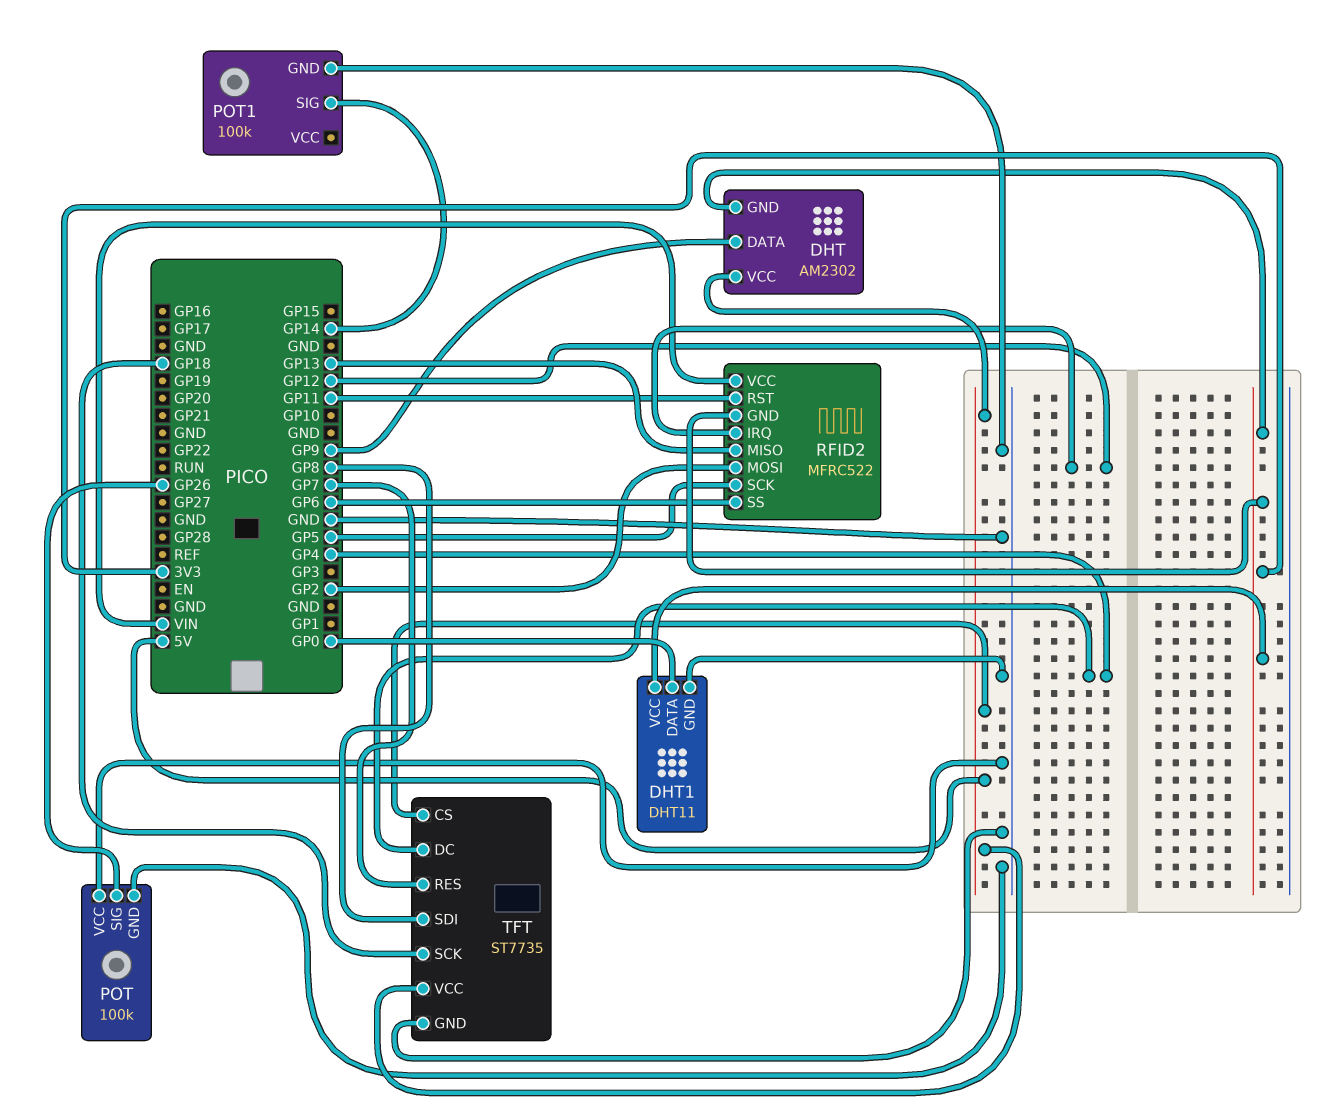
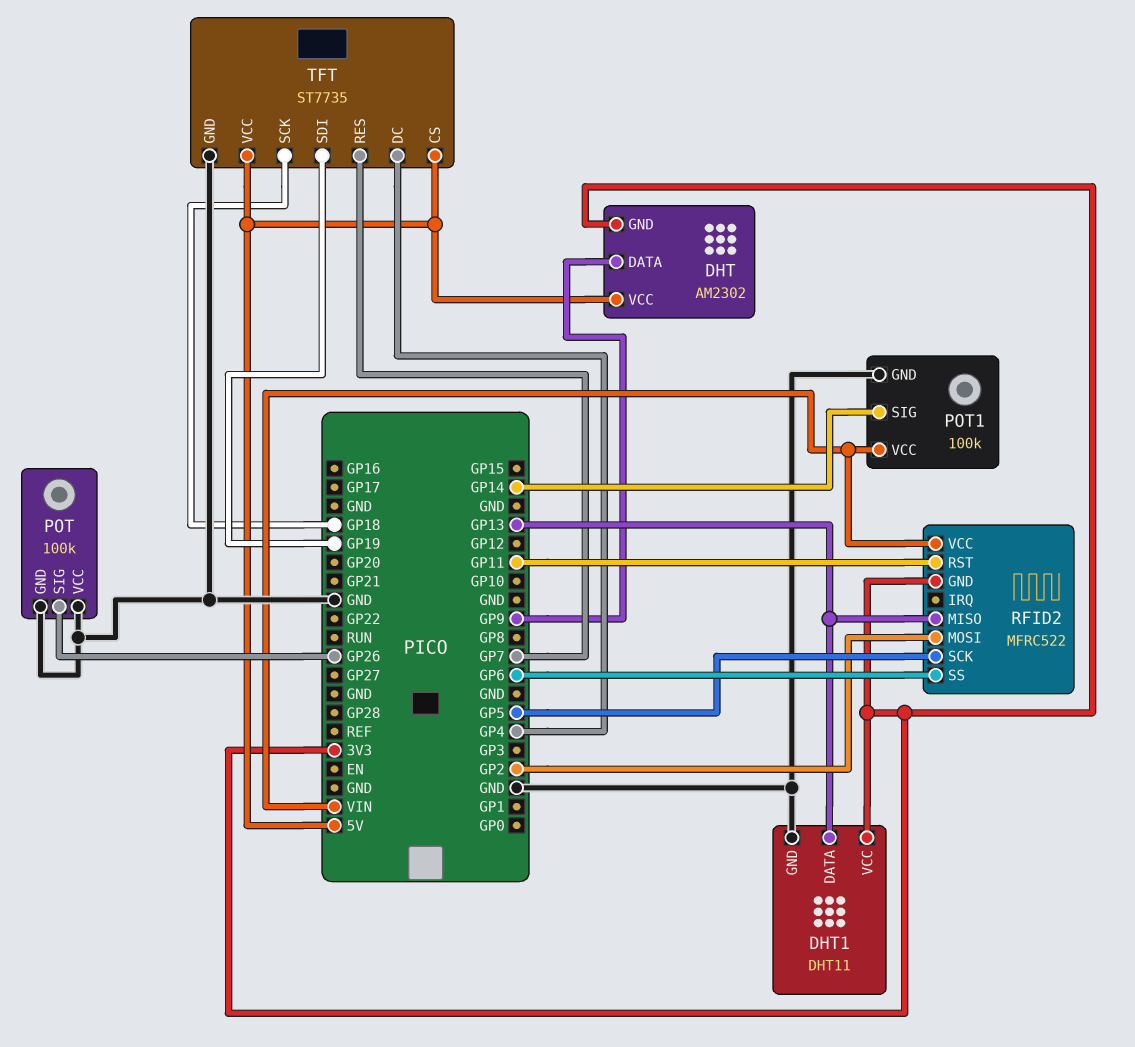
DHT1 pin DATA: GP0 -> GP13
POT1 pin VCC: none -> VIN
RFID2 pin IRQ: GP12 -> none
TFT pin SDI: GP8 -> GP19

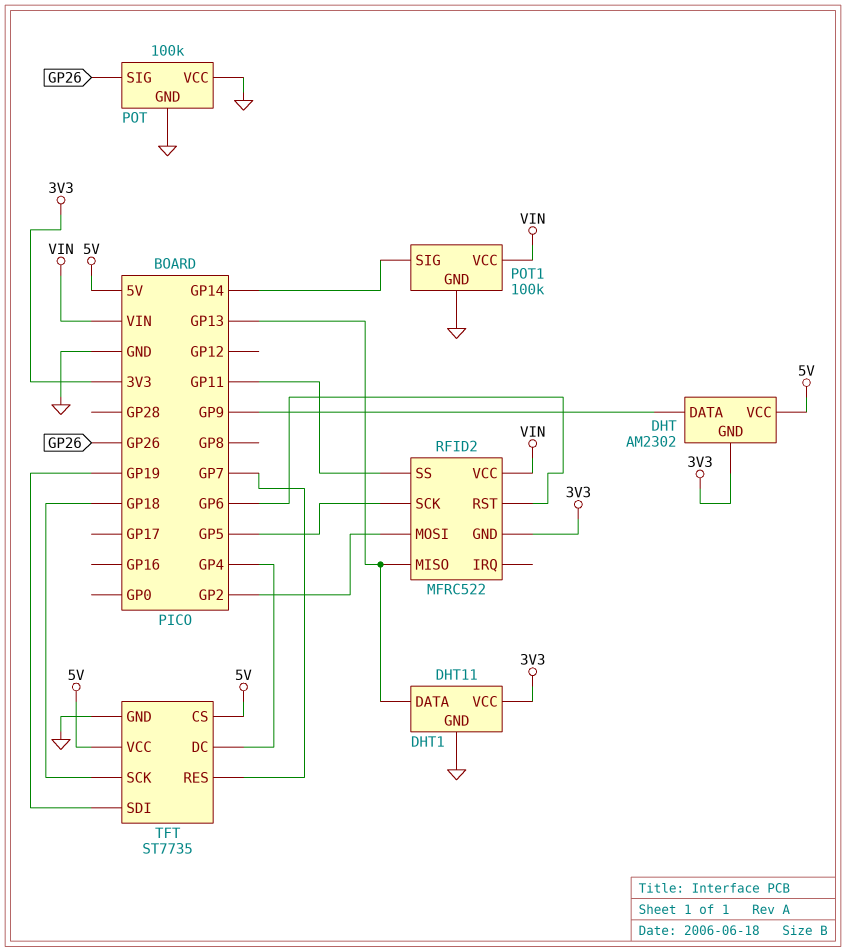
RFID2 pin RST: GP11 -> GP6
RFID2 pin SS: GP6 -> GP11

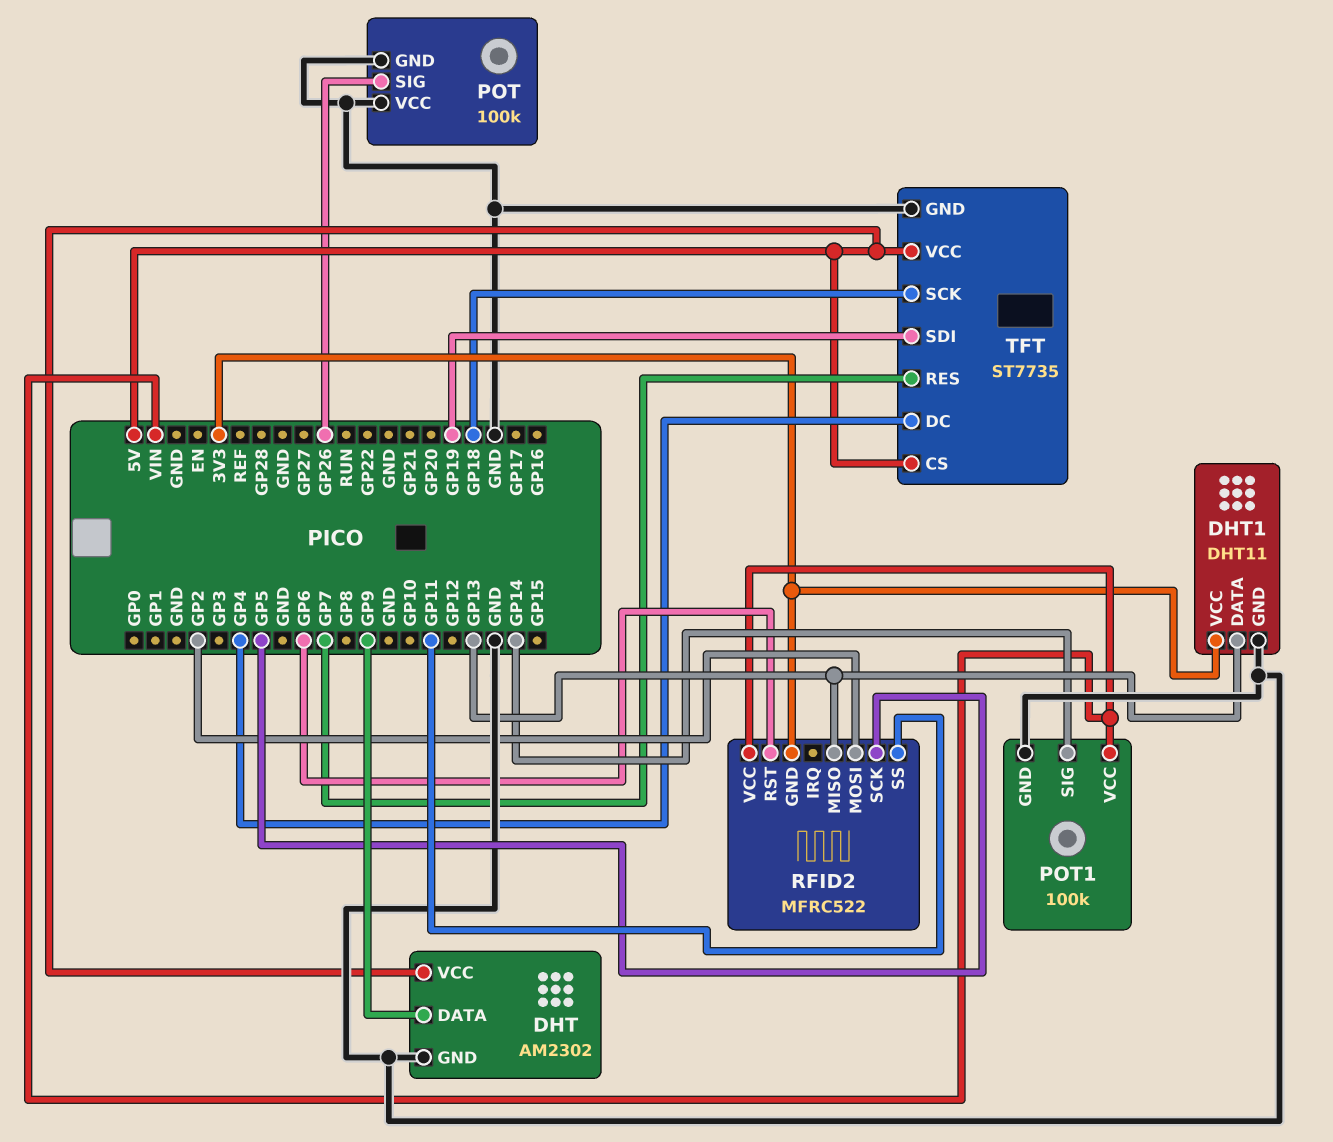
DHT pin GND: 3V3 -> GND

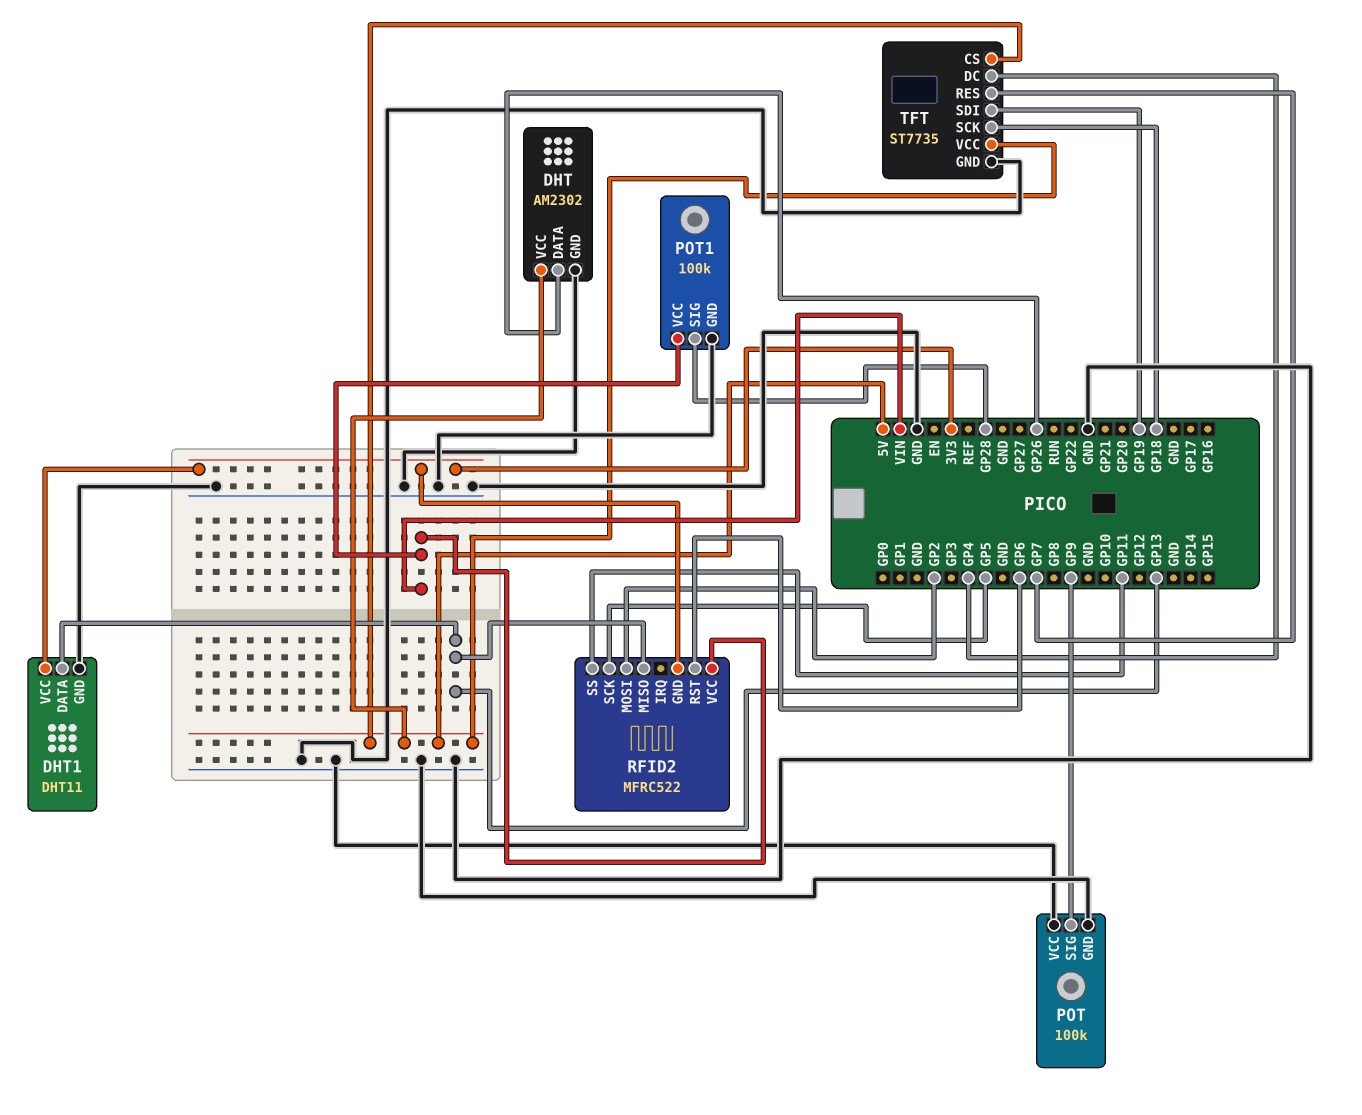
DHT pin DATA: GP9 -> GP26
POT pin SIG: GP26 -> GP9
POT1 pin SIG: GP14 -> GP28

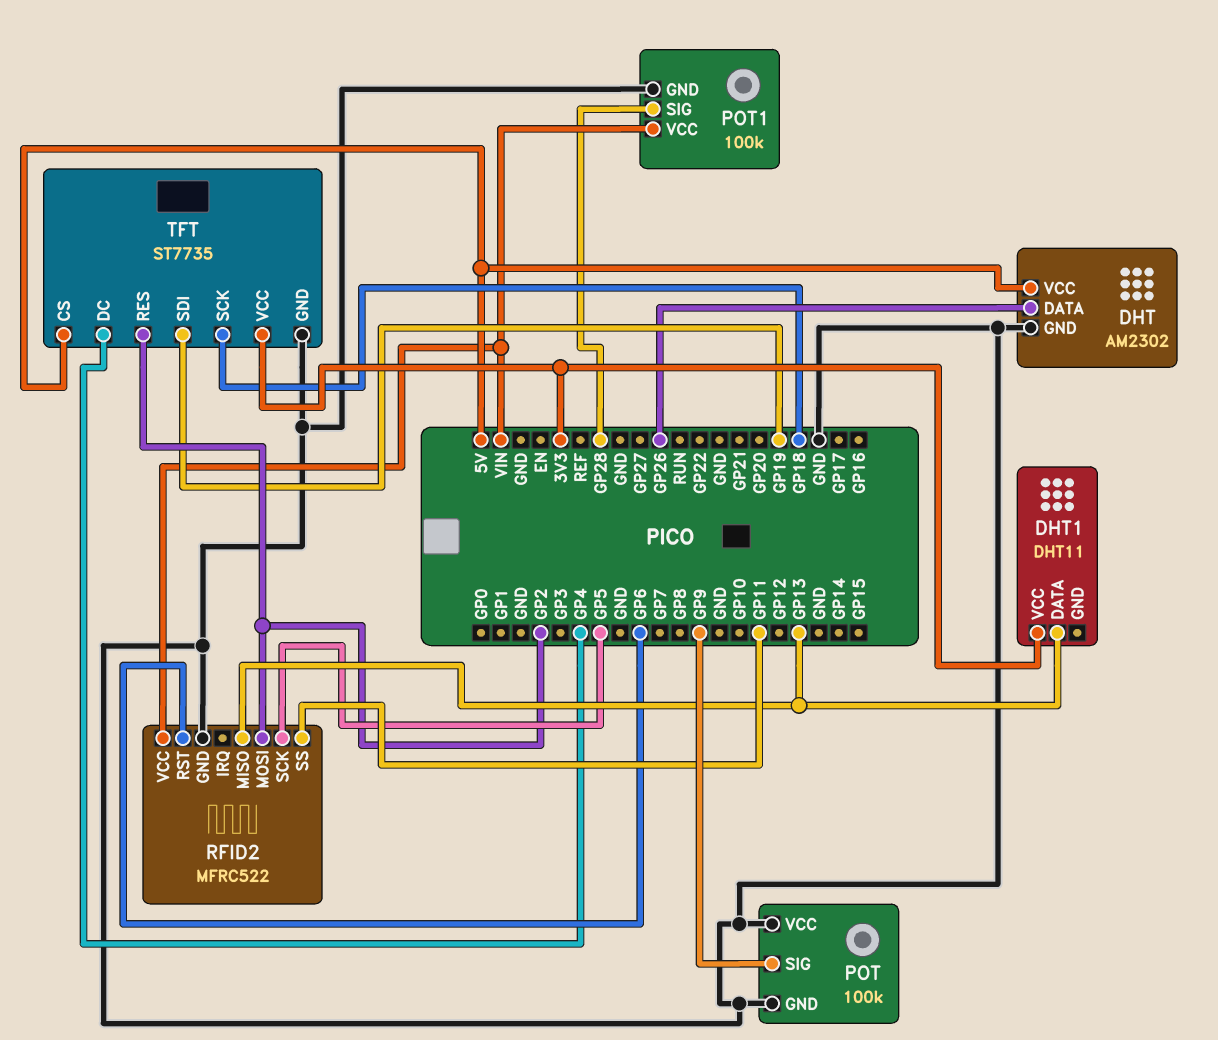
DHT1 pin GND: GND -> none
RFID2 pin GND: 3V3 -> GND
TFT pin RES: GP7 -> GP2
TFT pin VCC: 5V -> 3V3

